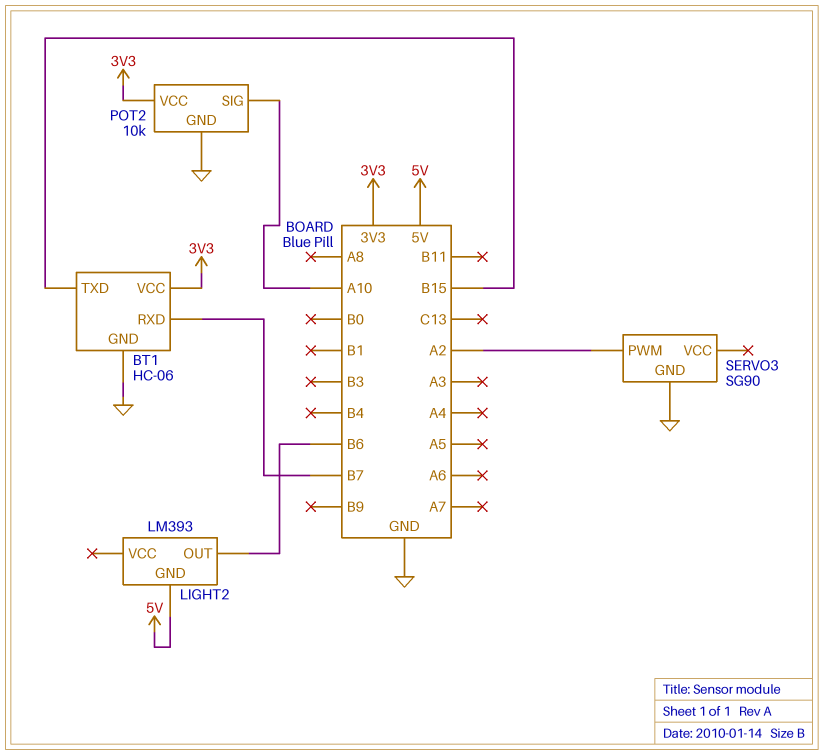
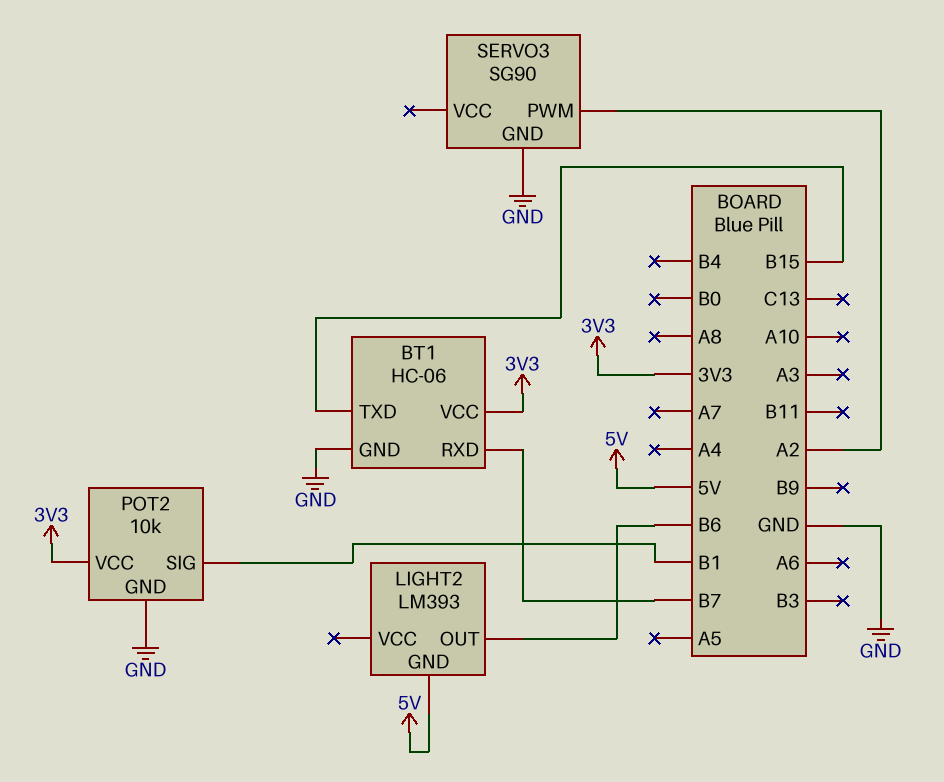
POT2 pin SIG: A10 -> B1

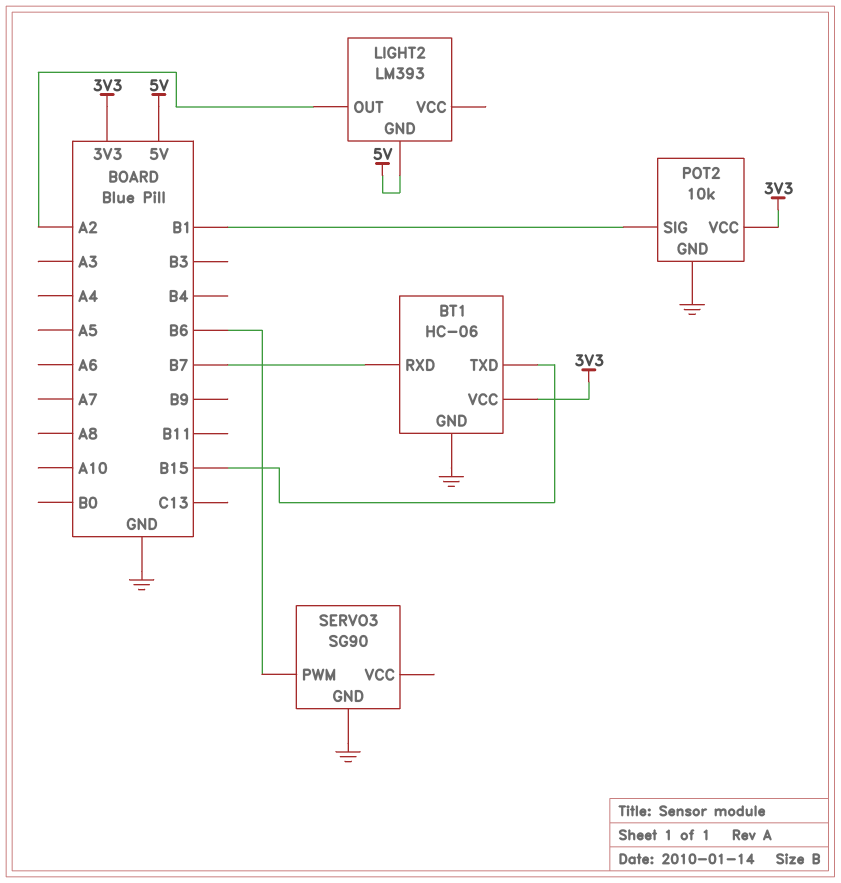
LIGHT2 pin OUT: B6 -> A2
SERVO3 pin PWM: A2 -> B6

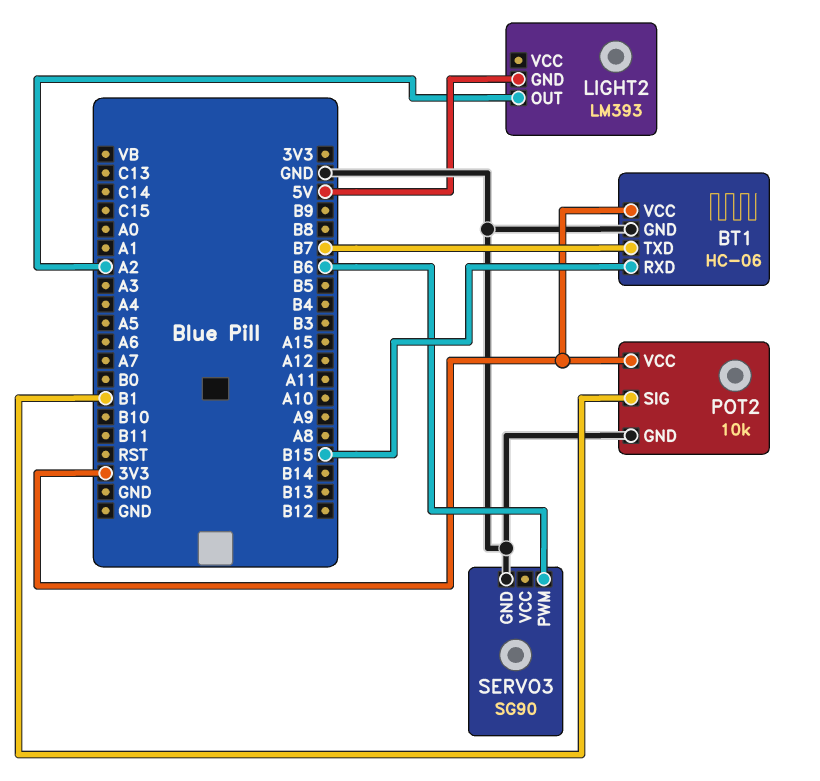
BT1 pin RXD: B7 -> B15
BT1 pin TXD: B15 -> B7

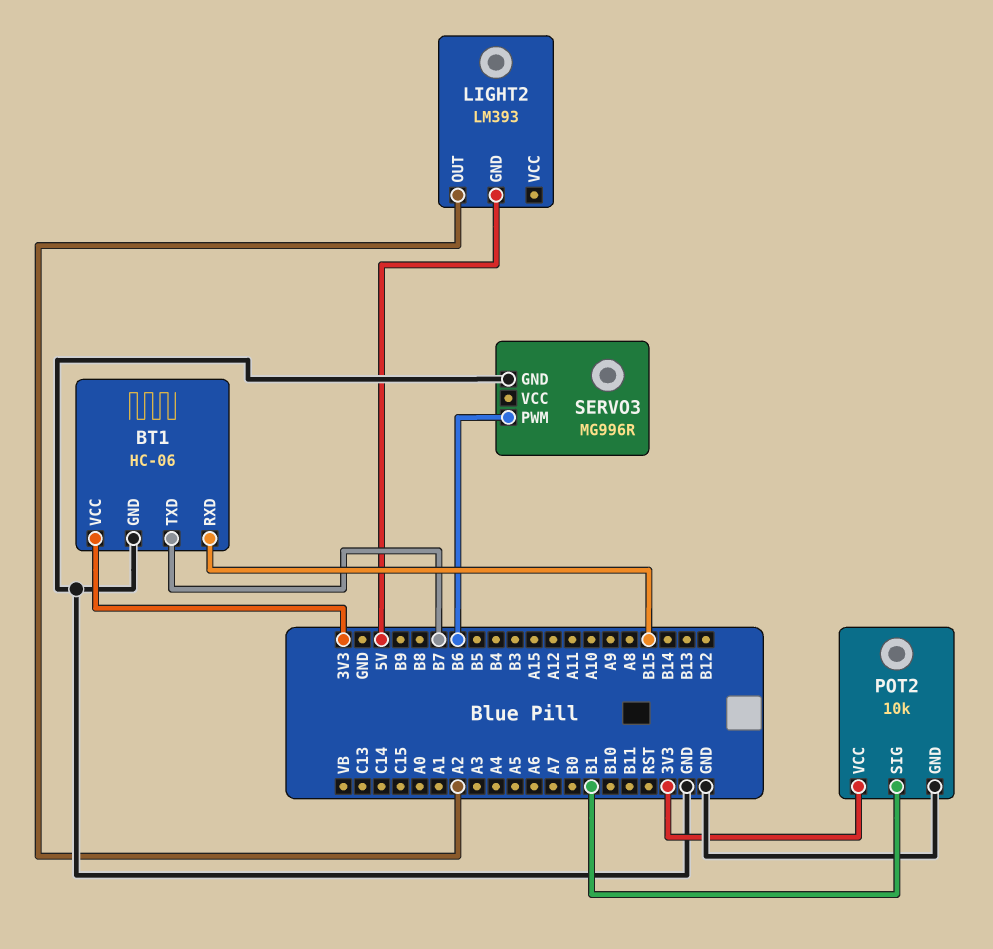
SERVO3: SG90 -> MG996R

